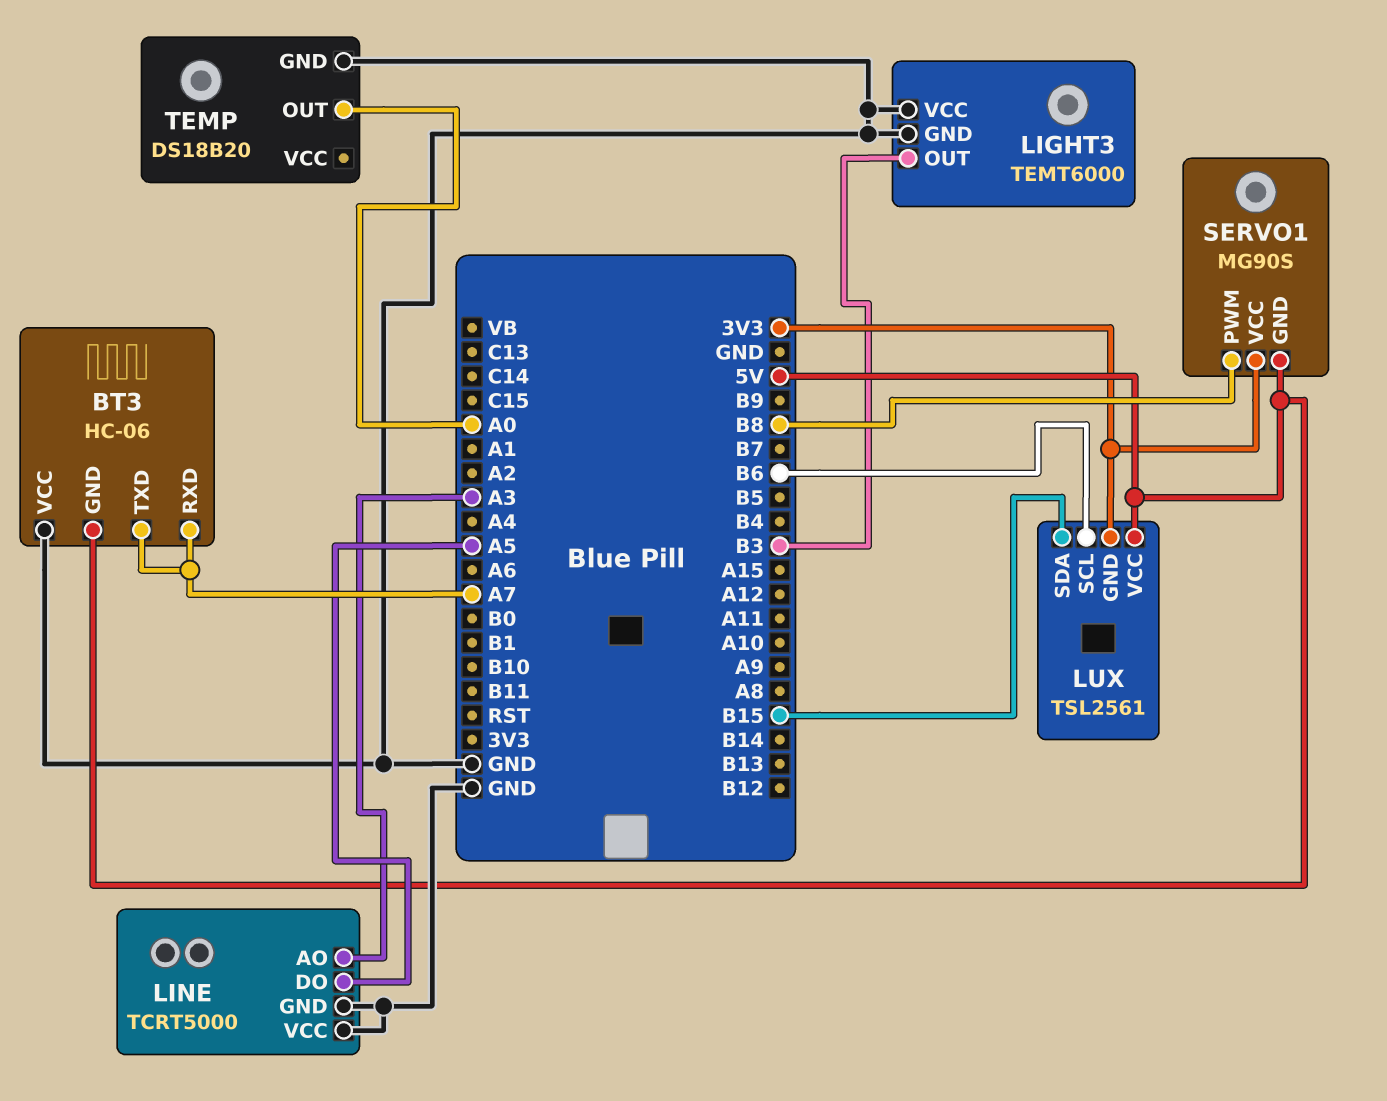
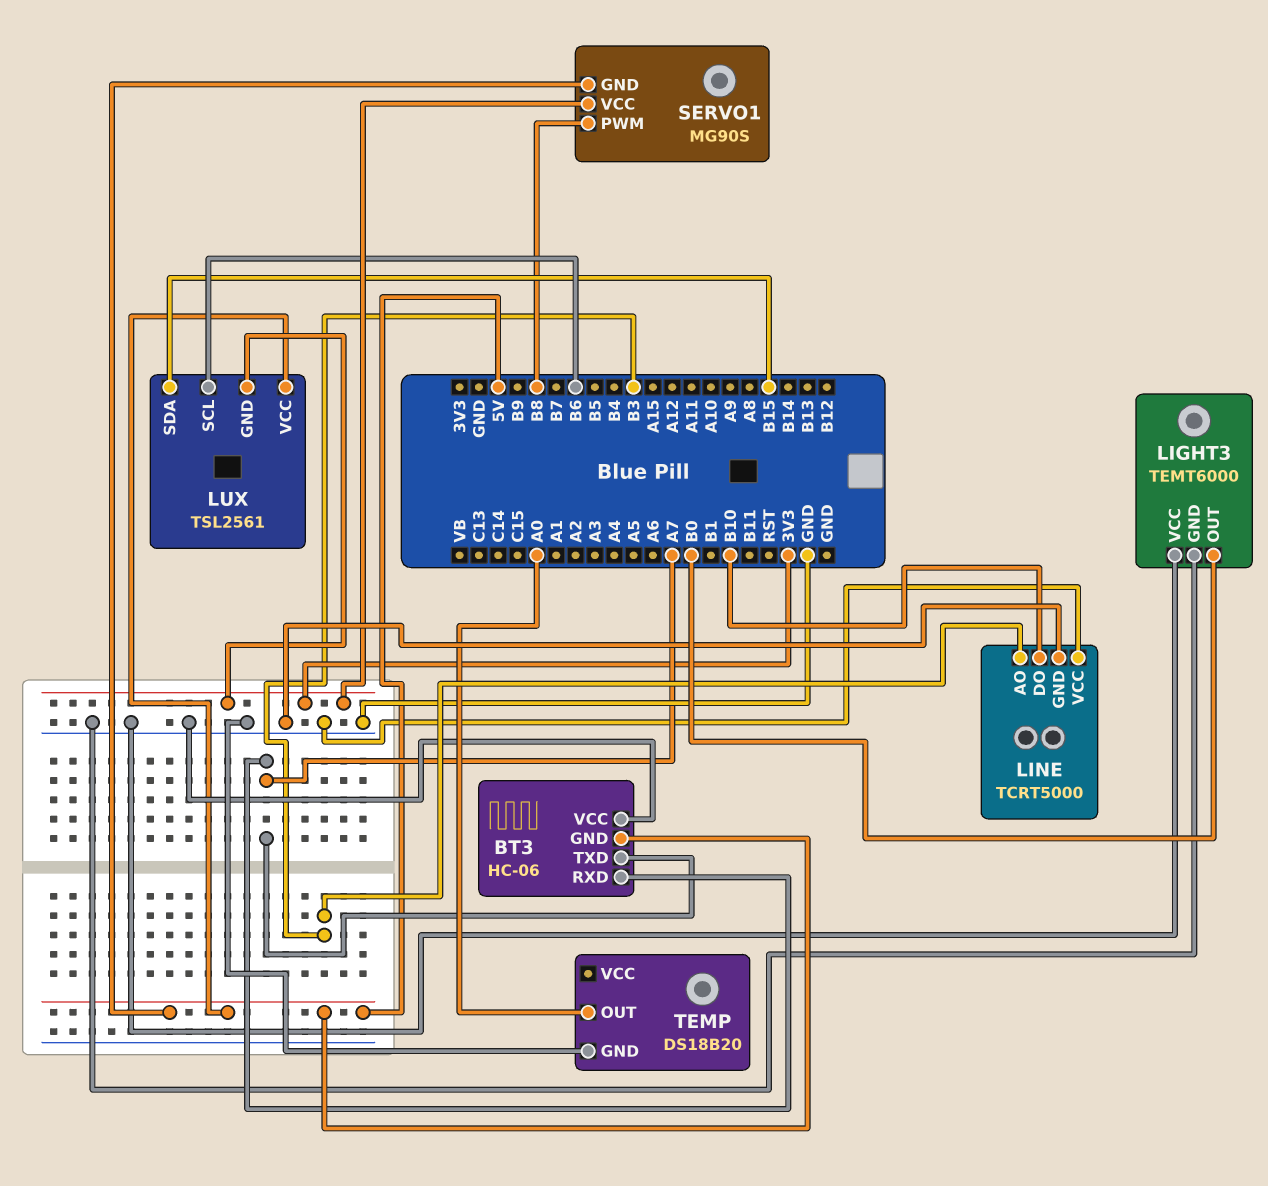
LIGHT3 pin OUT: B3 -> B0
LINE pin AO: A3 -> B3
LINE pin DO: A5 -> B10

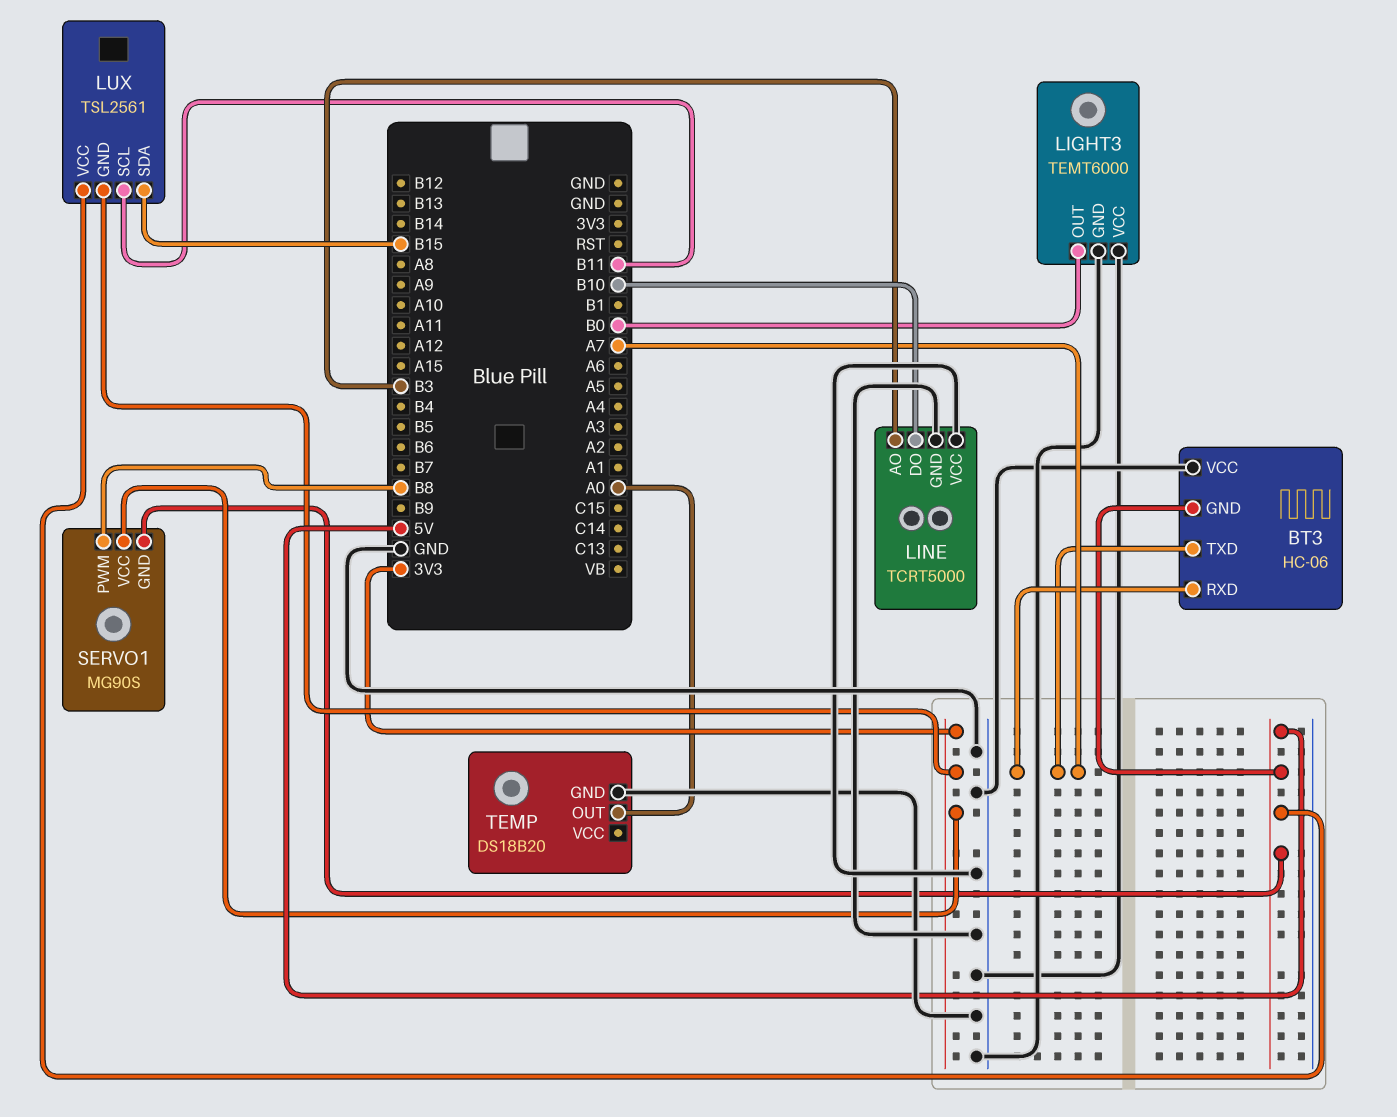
LUX pin SCL: B6 -> B11

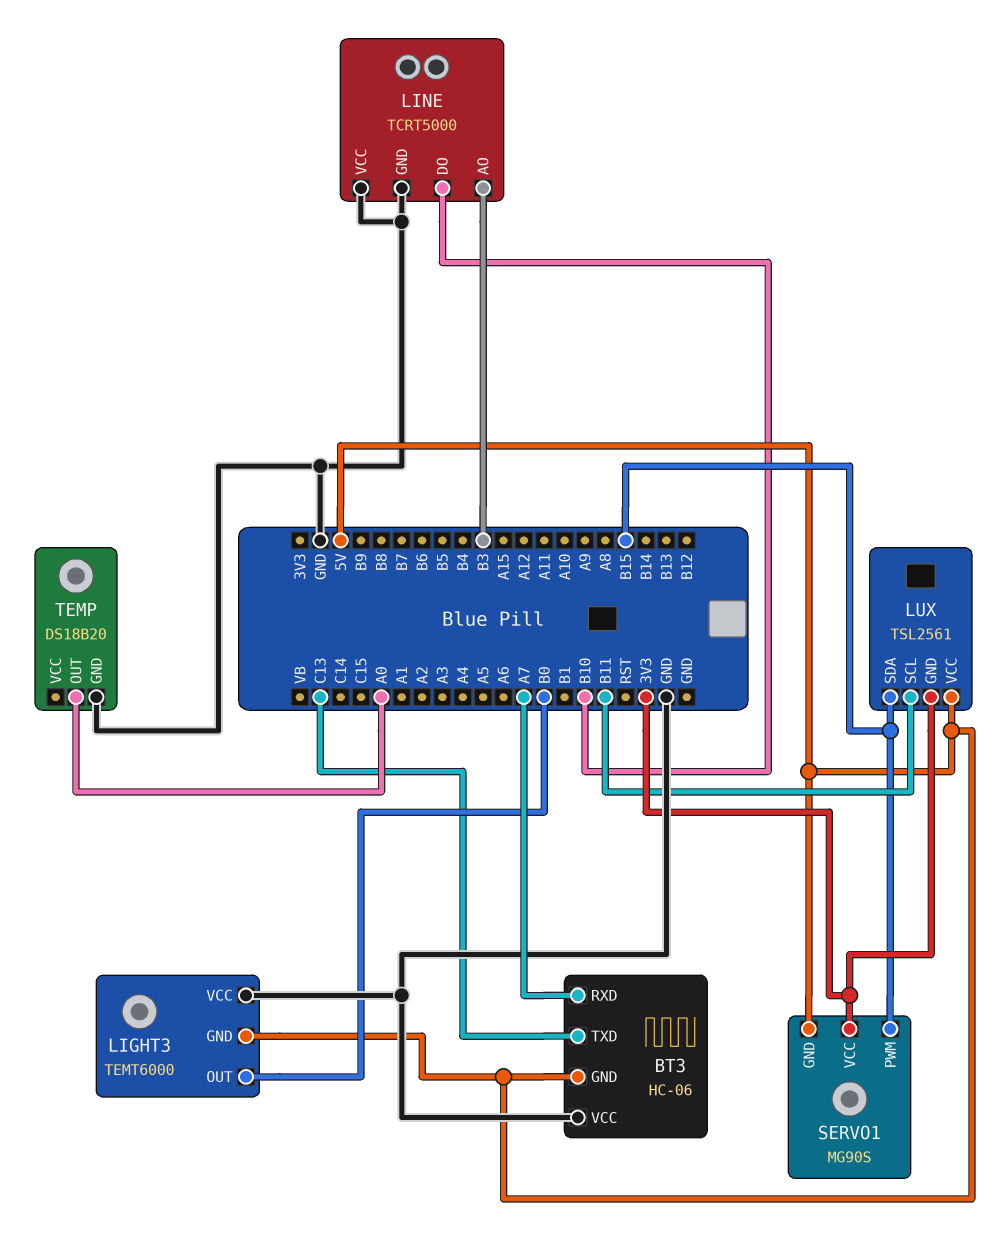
BT3 pin TXD: A7 -> C13
LIGHT3 pin GND: GND -> 5V
SERVO1 pin PWM: B8 -> B15

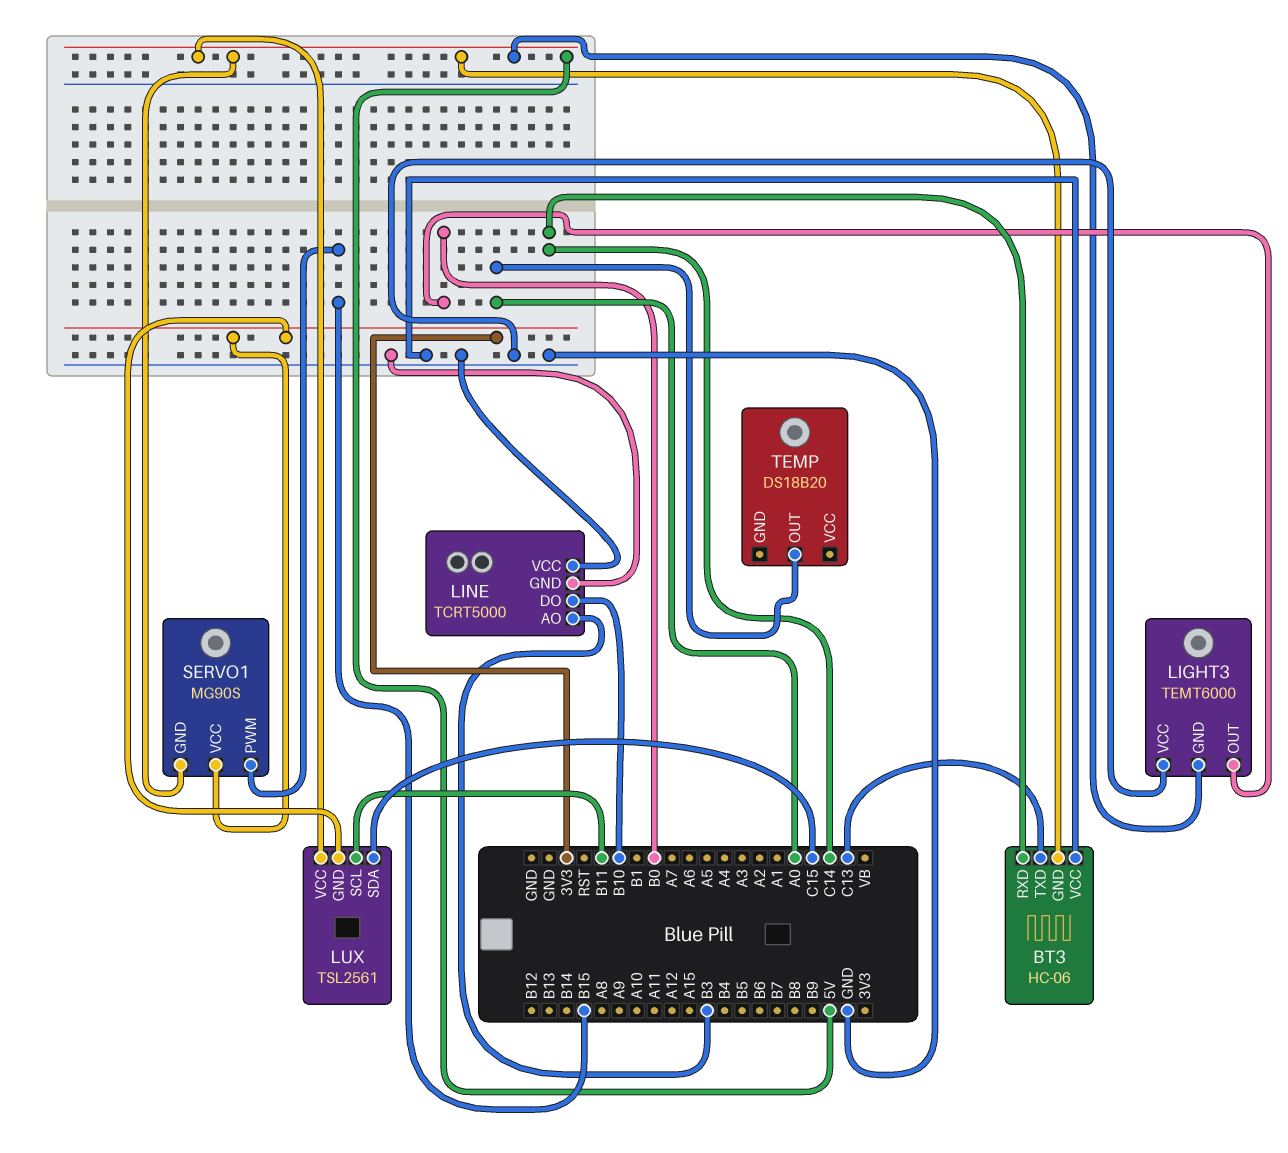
BT3 pin RXD: A7 -> C14
LUX pin SDA: B15 -> C15
TEMP pin GND: GND -> none

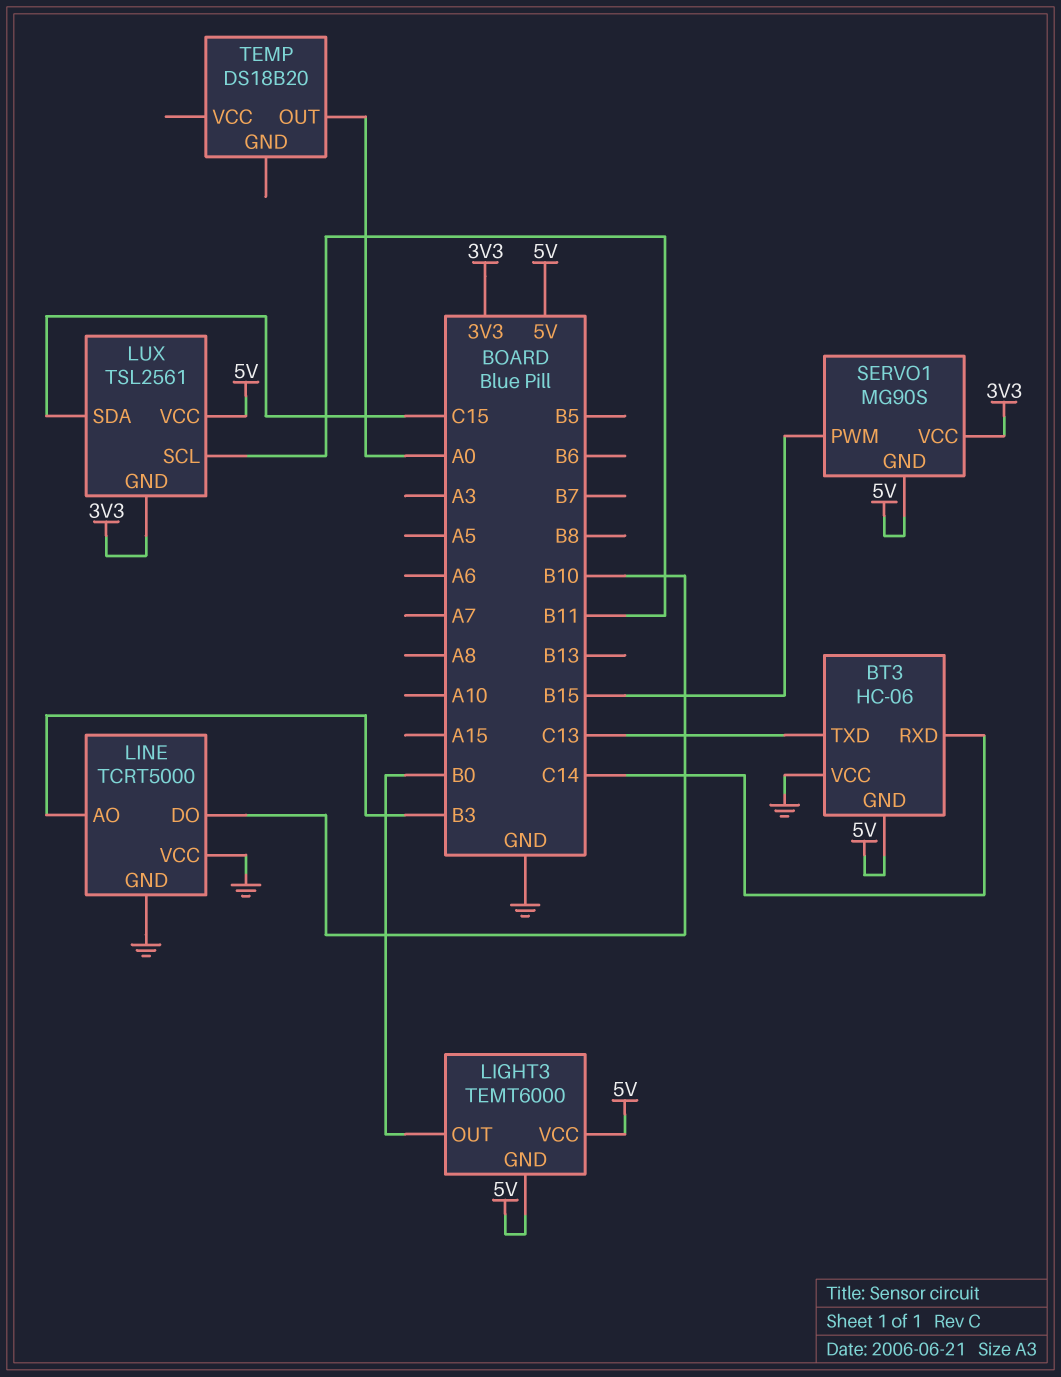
LIGHT3 pin VCC: GND -> 5V

